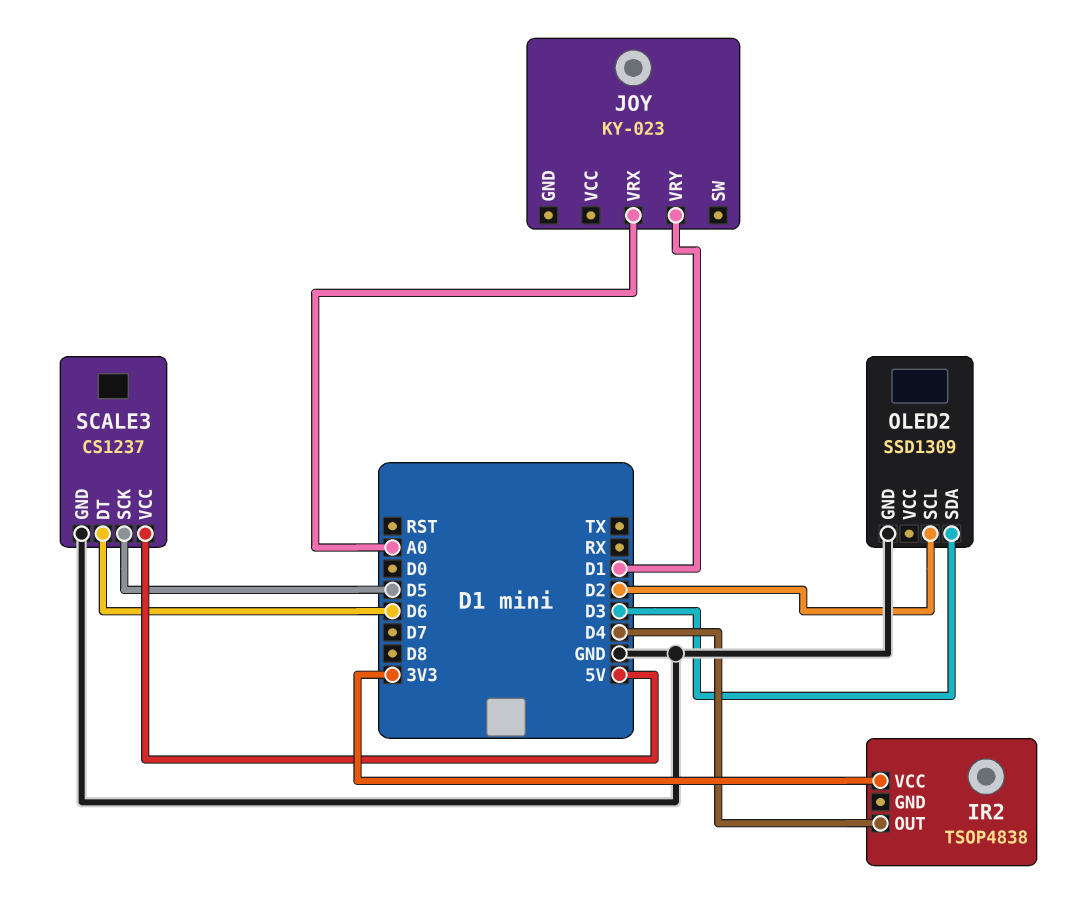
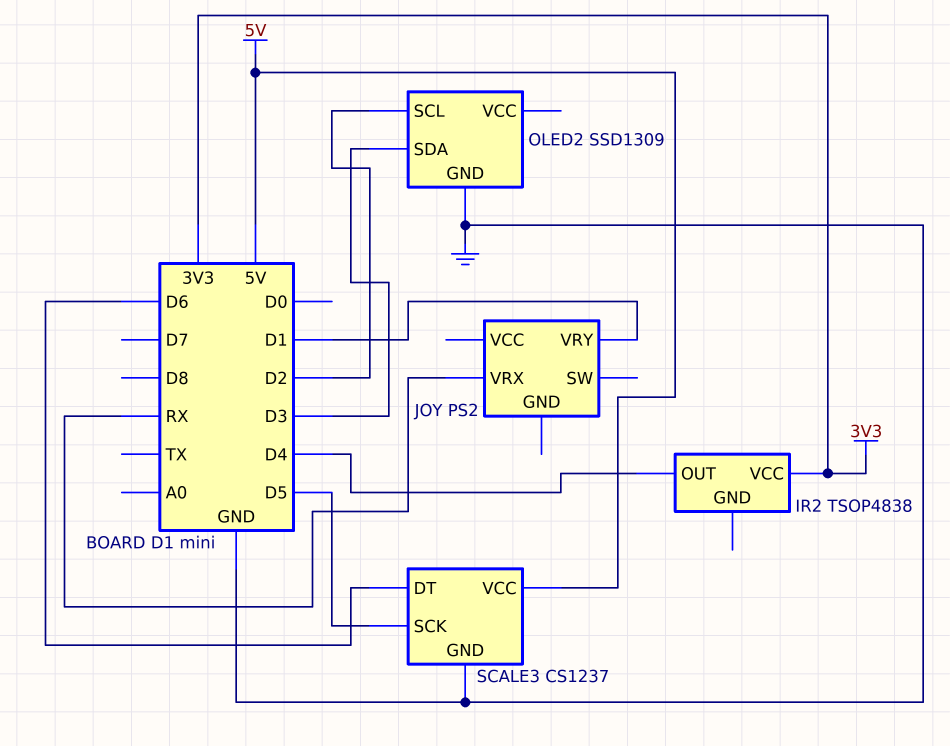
JOY: KY-023 -> PS2
JOY pin VRX: A0 -> RX

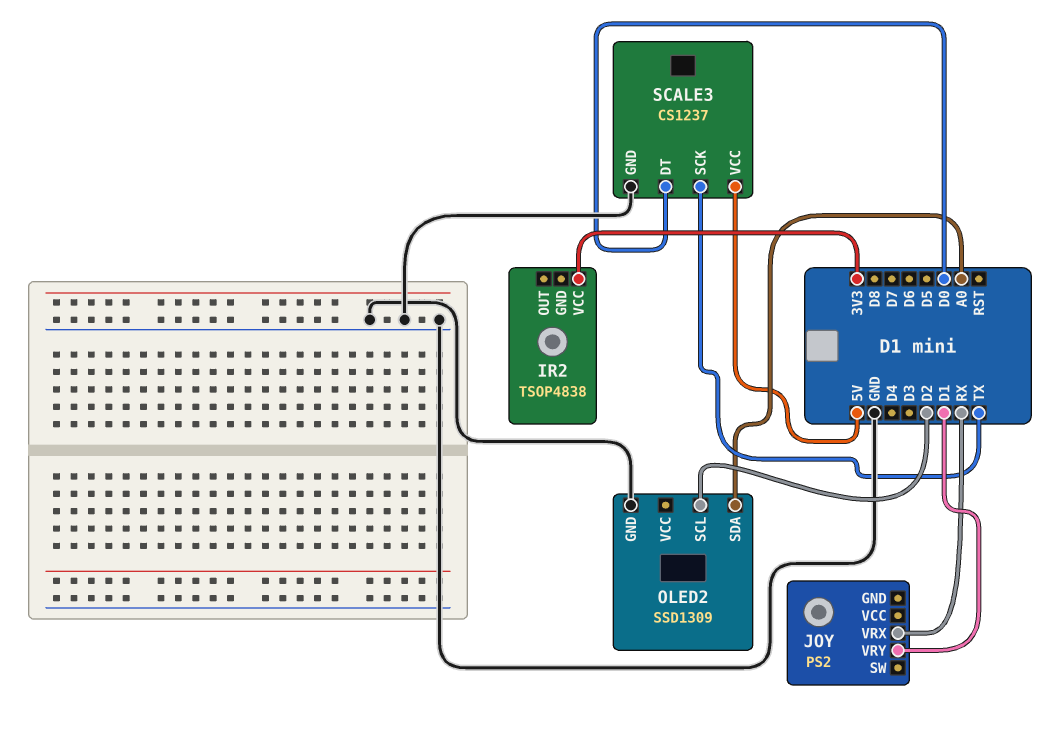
IR2 pin OUT: D4 -> none
OLED2 pin SDA: D3 -> A0
SCALE3 pin DT: D6 -> D0
SCALE3 pin SCK: D5 -> TX

